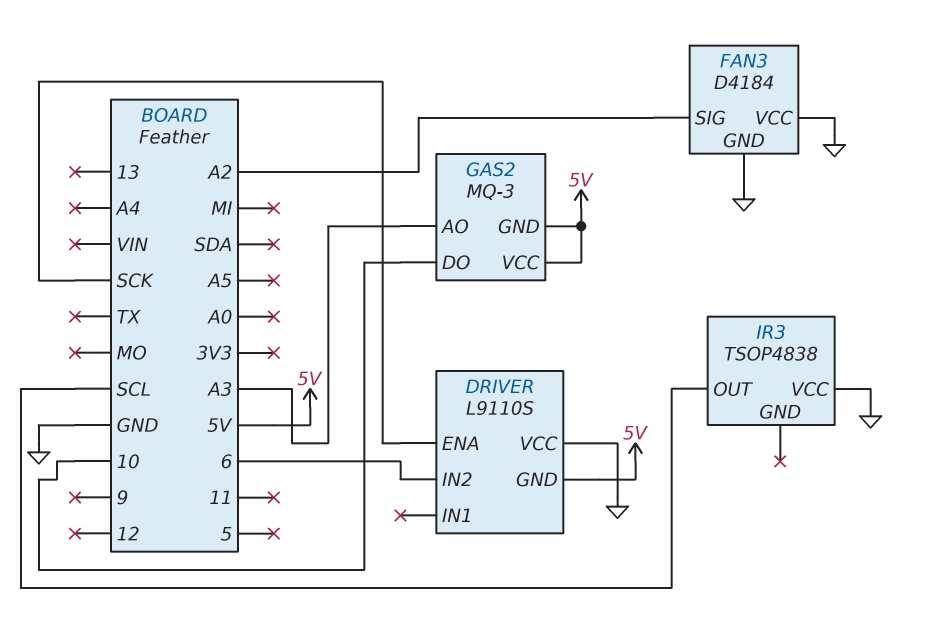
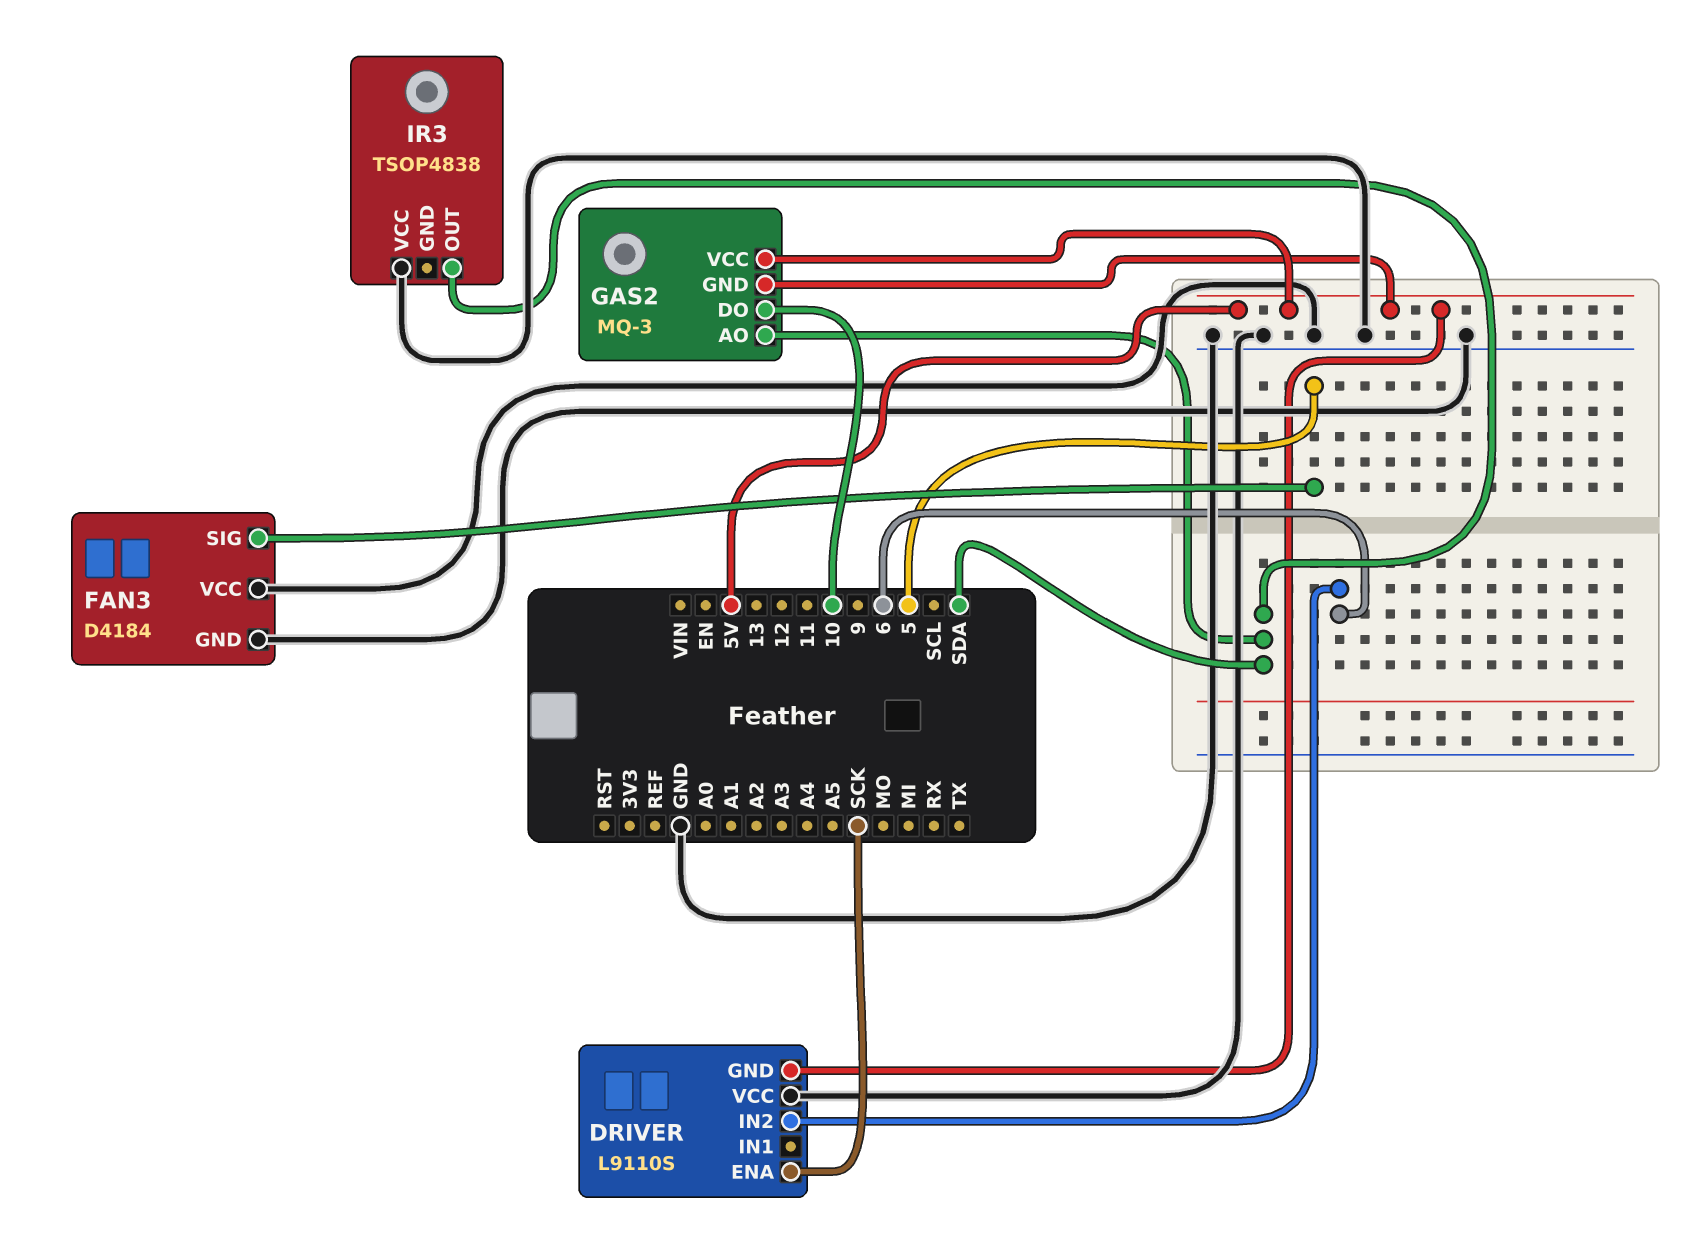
FAN3 pin SIG: A2 -> 5
GAS2 pin AO: A3 -> SDA
IR3 pin OUT: SCL -> SDA

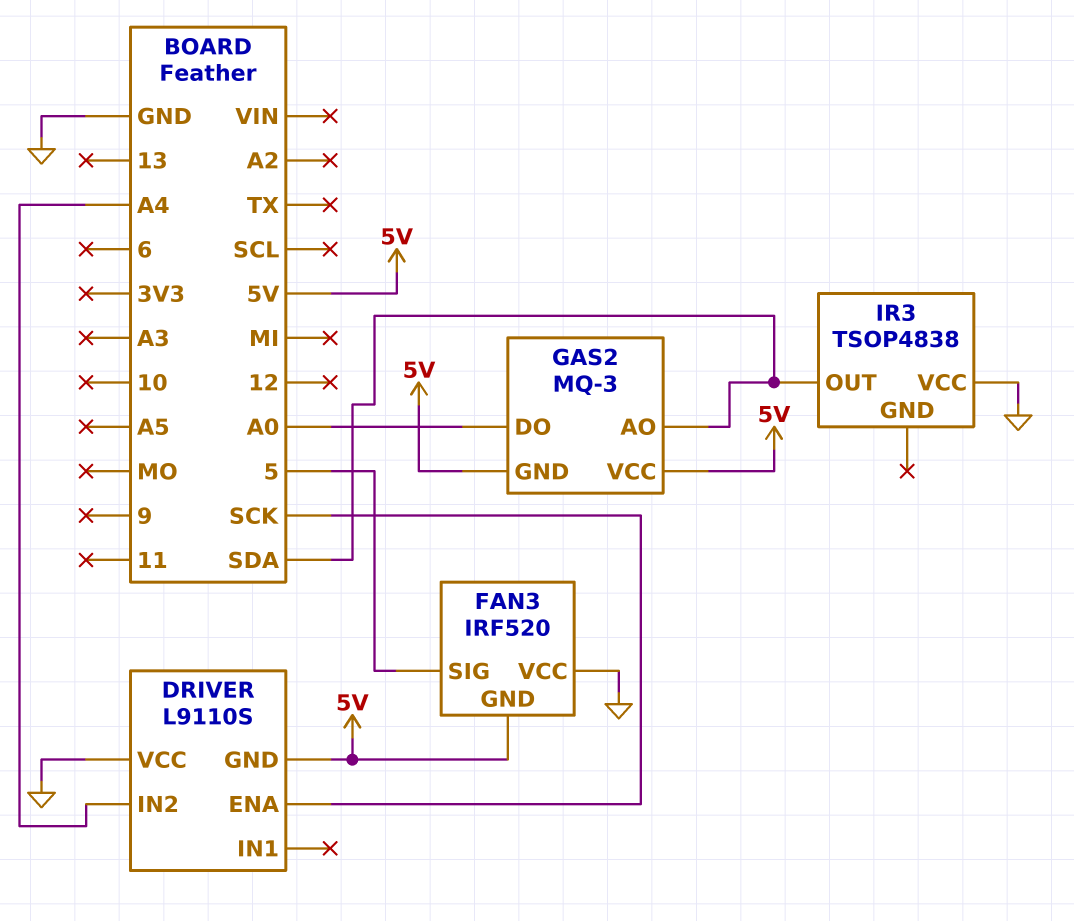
DRIVER pin IN2: 6 -> A4
FAN3: D4184 -> IRF520
FAN3 pin GND: GND -> 5V
GAS2 pin DO: 10 -> A0

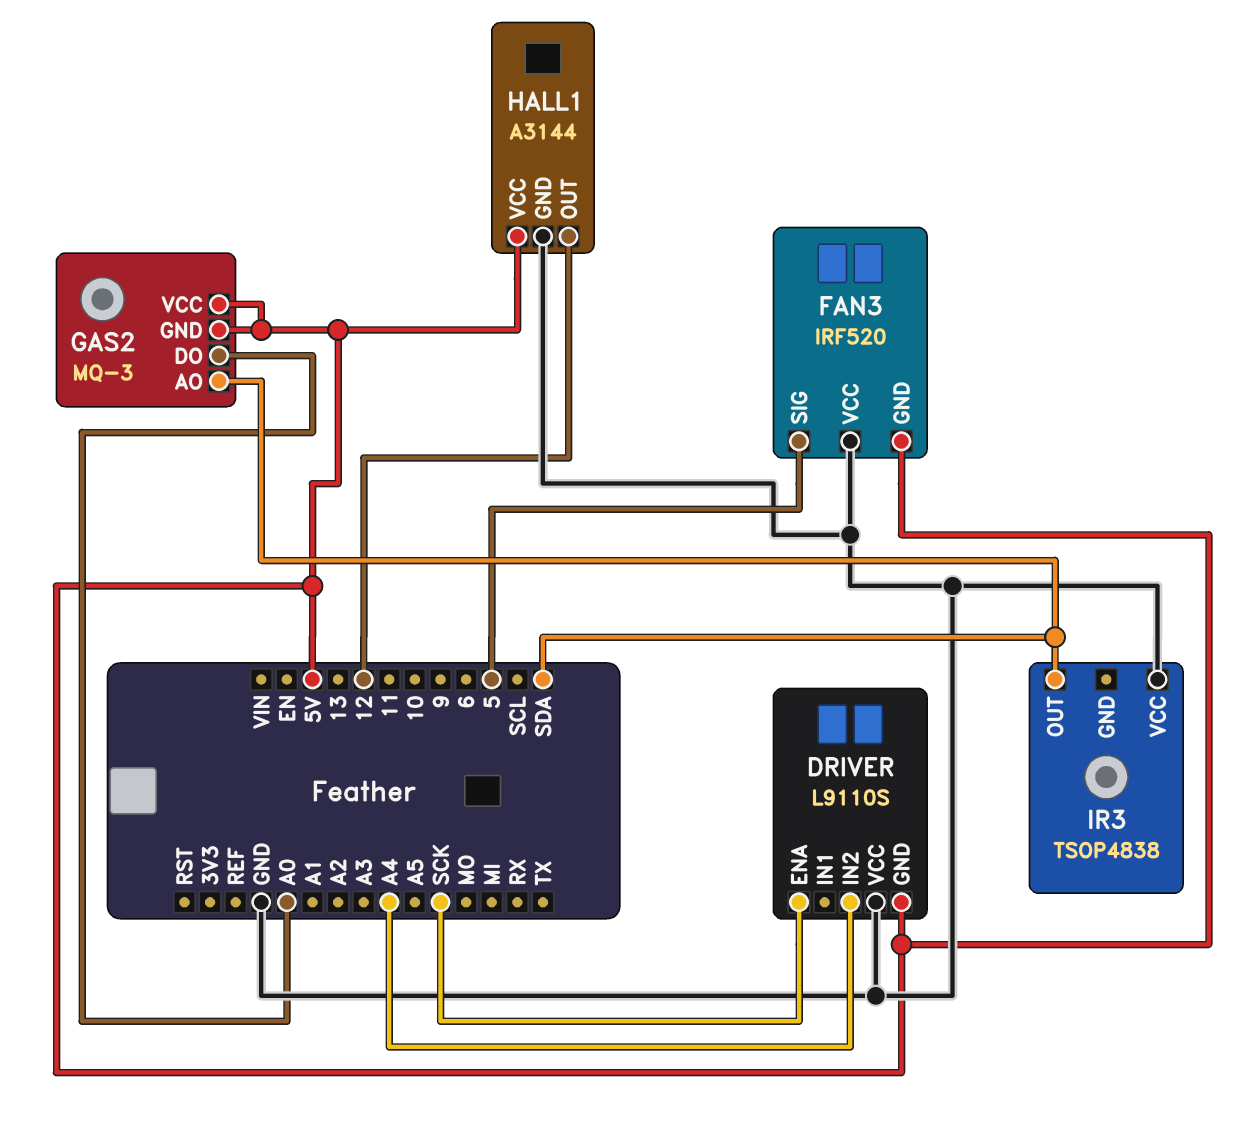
HALL1: none -> A3144
HALL1 pin GND: none -> GND
HALL1 pin OUT: none -> 12
HALL1 pin VCC: none -> 5V

